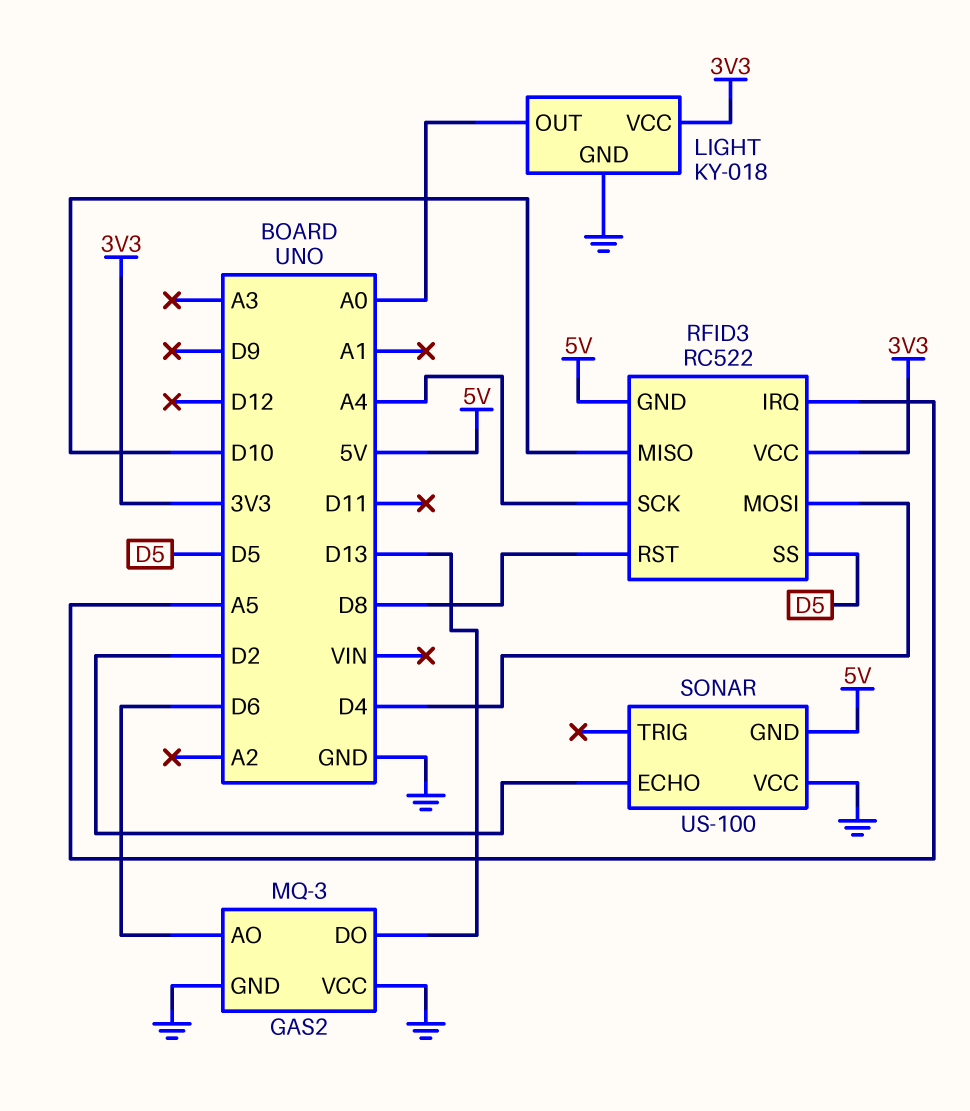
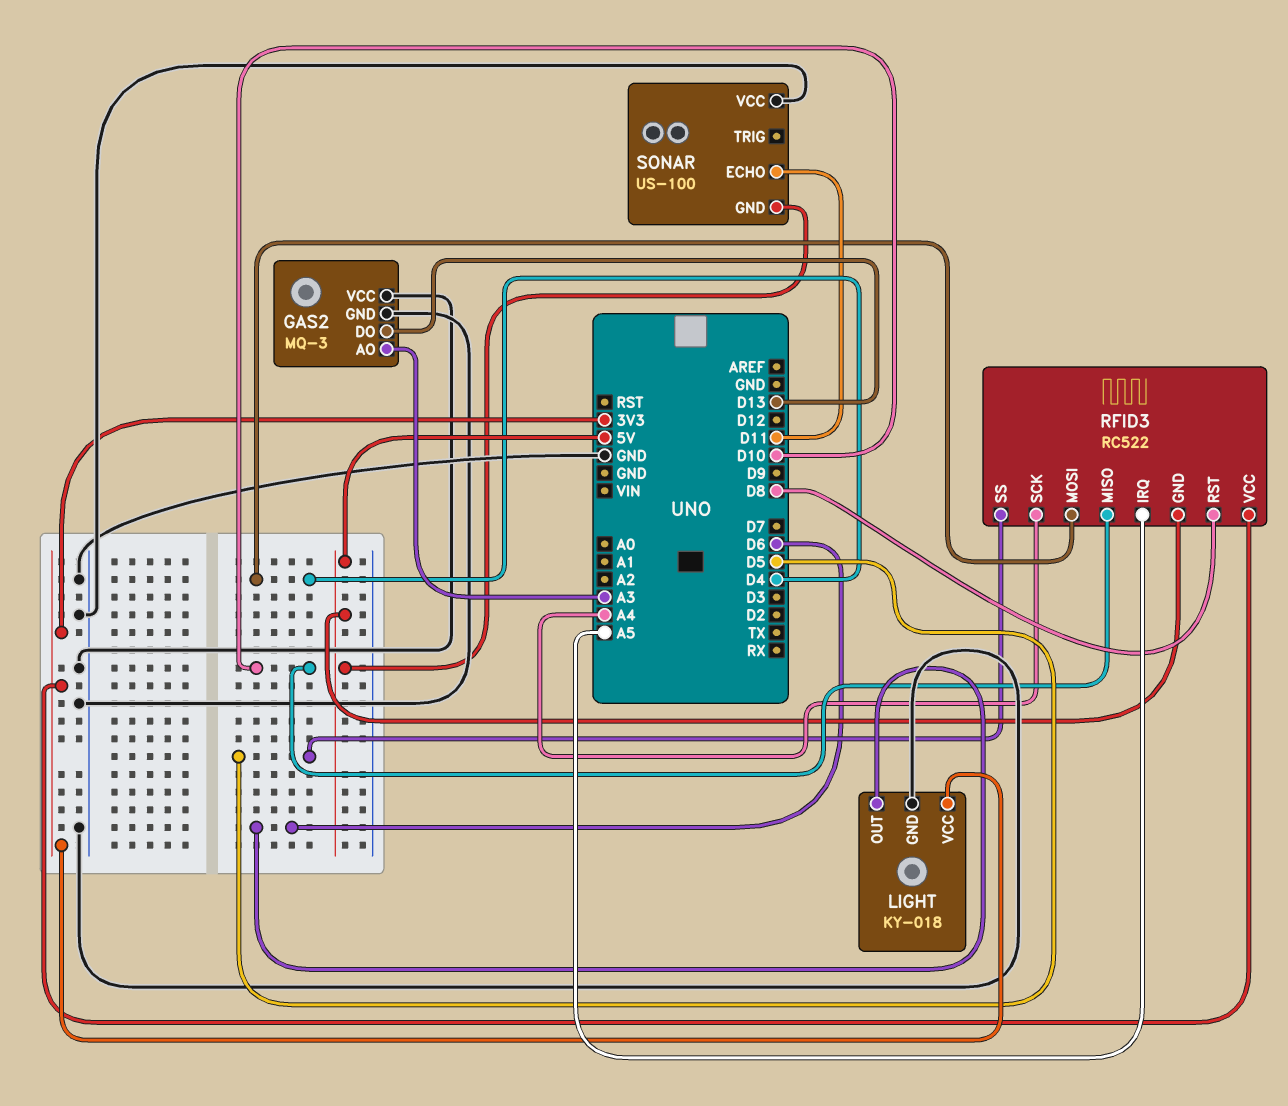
GAS2 pin AO: D6 -> A3
LIGHT pin OUT: A0 -> D6
SONAR pin ECHO: D2 -> D11

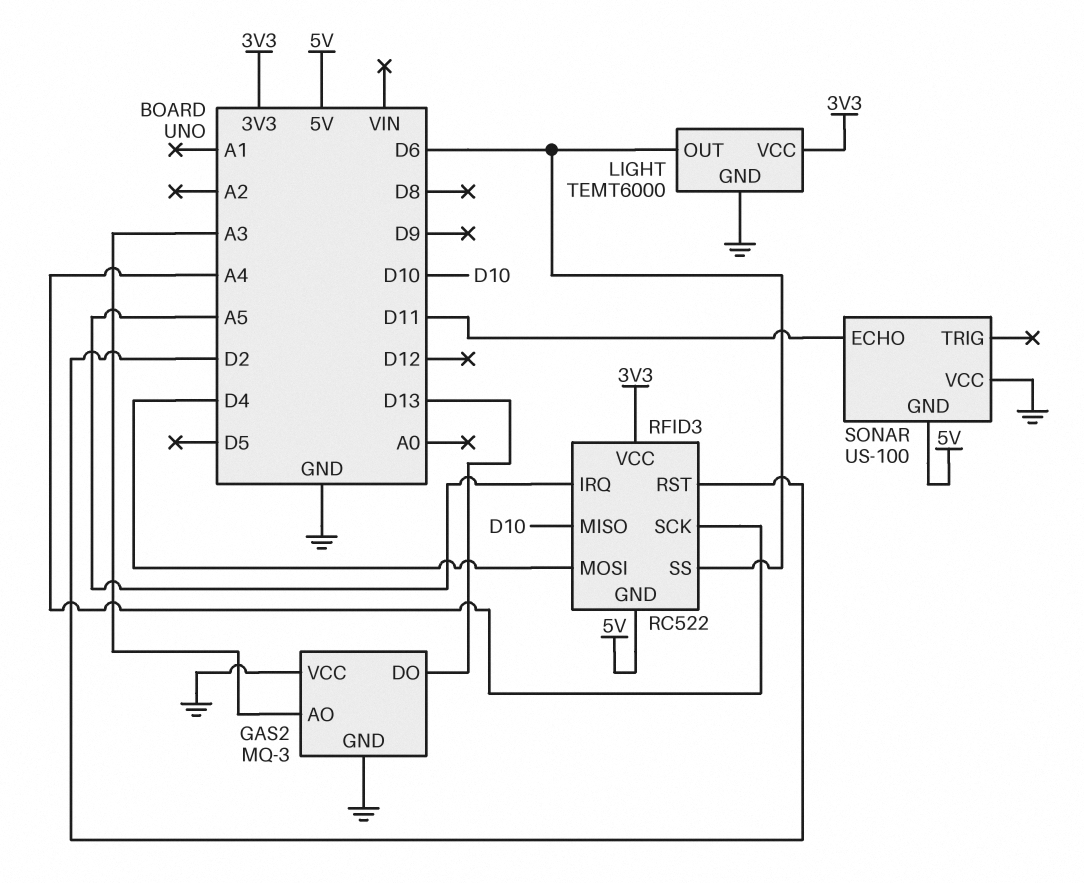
LIGHT: KY-018 -> TEMT6000
RFID3 pin RST: D8 -> D2
RFID3 pin SS: D5 -> D6

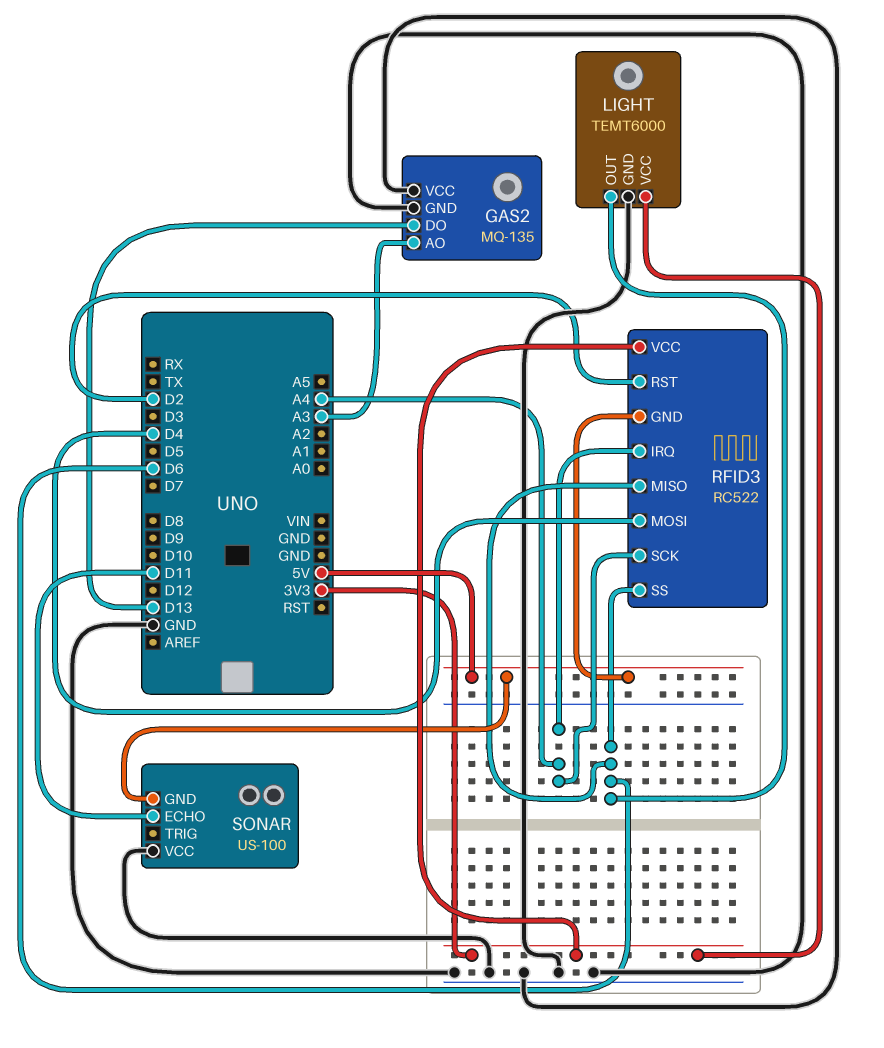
GAS2: MQ-3 -> MQ-135
RFID3 pin IRQ: A5 -> A4
RFID3 pin MISO: D10 -> D6

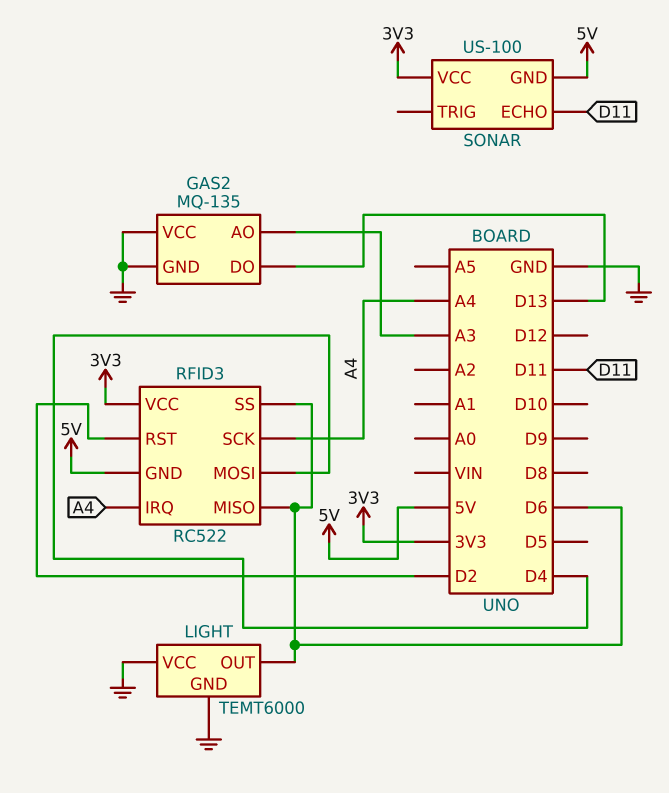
LIGHT pin VCC: 3V3 -> GND
SONAR pin VCC: GND -> 3V3

